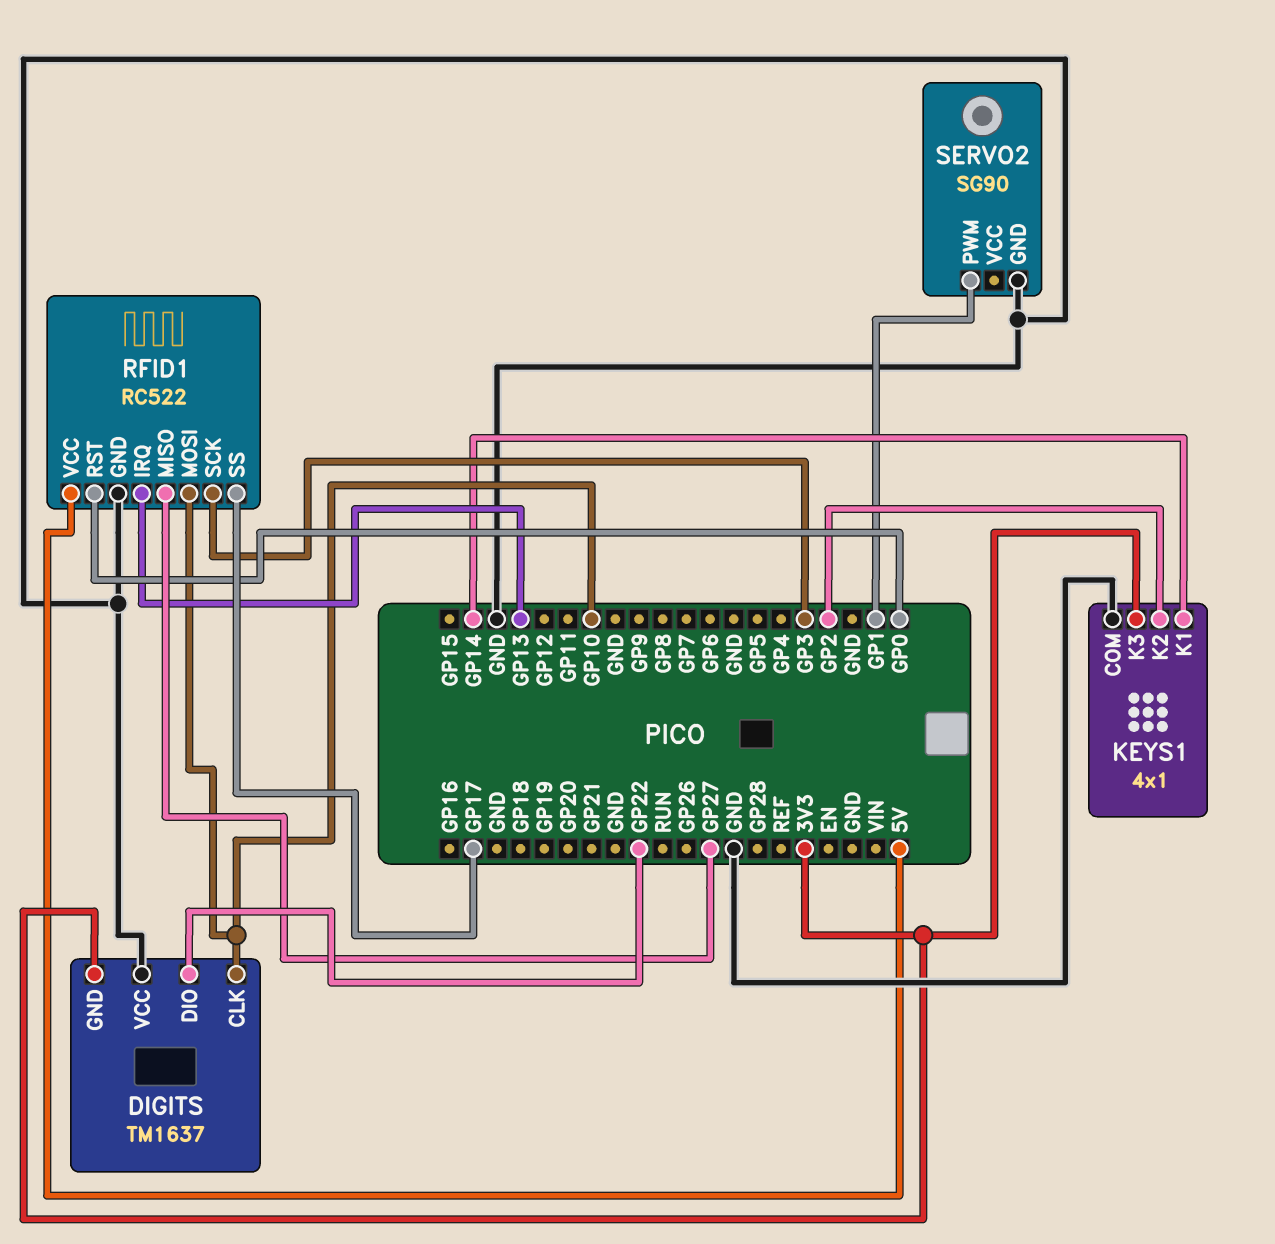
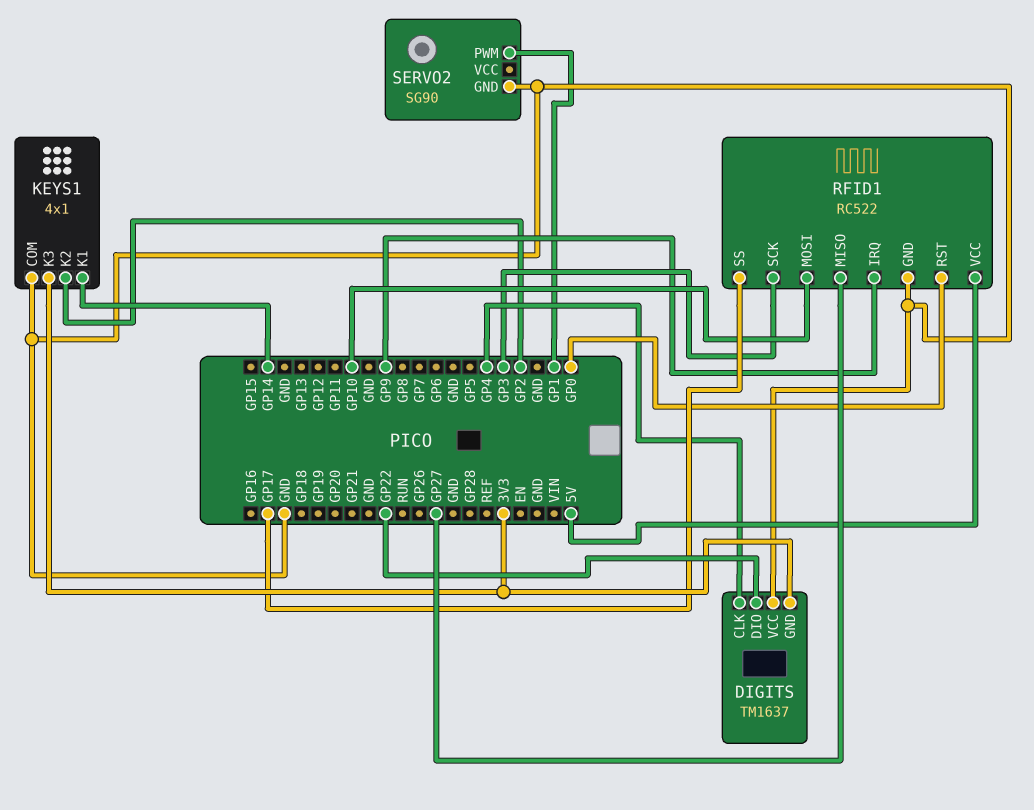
DIGITS pin CLK: GP10 -> GP4
RFID1 pin IRQ: GP13 -> GP9

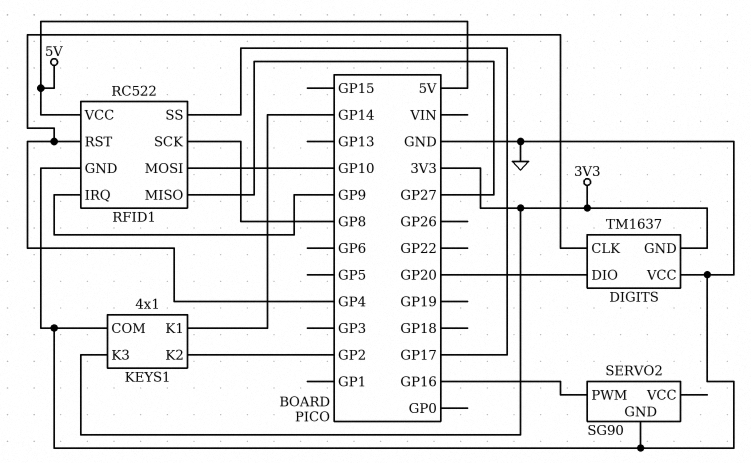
DIGITS pin DIO: GP22 -> GP20
RFID1 pin RST: GP0 -> GP4
RFID1 pin SCK: GP3 -> GP8
SERVO2 pin PWM: GP1 -> GP16

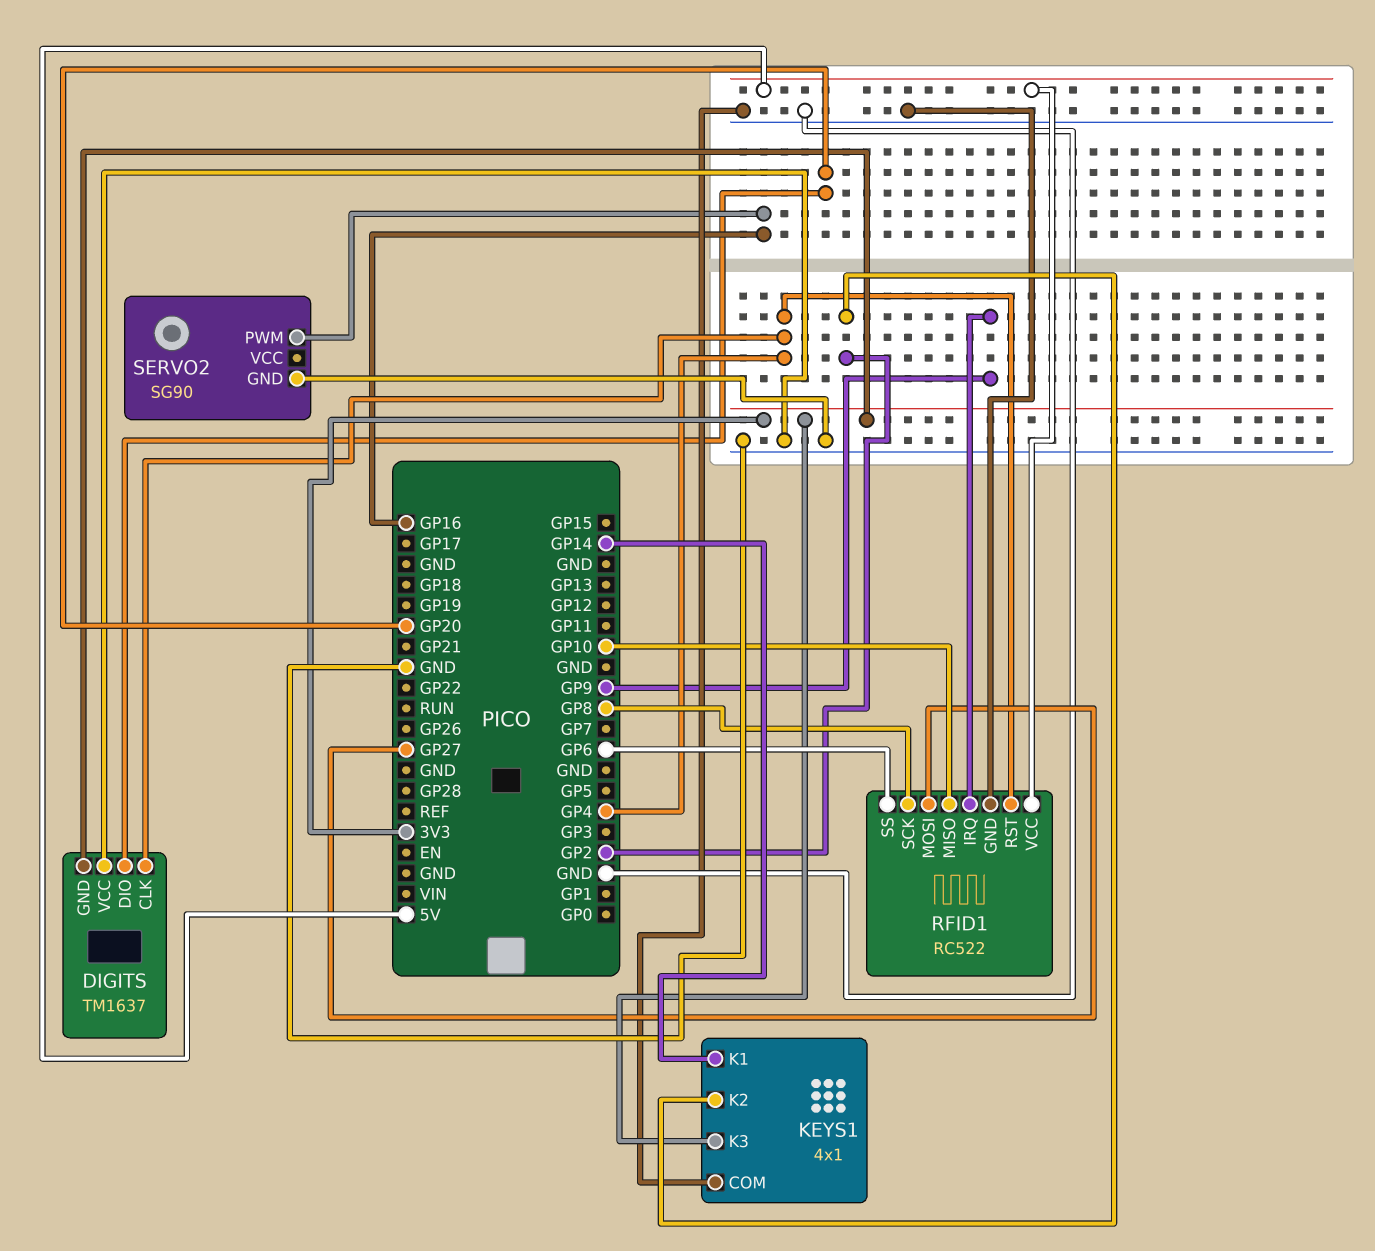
RFID1 pin MISO: GP27 -> GP10
RFID1 pin MOSI: GP10 -> GP27
RFID1 pin SS: GP17 -> GP6

